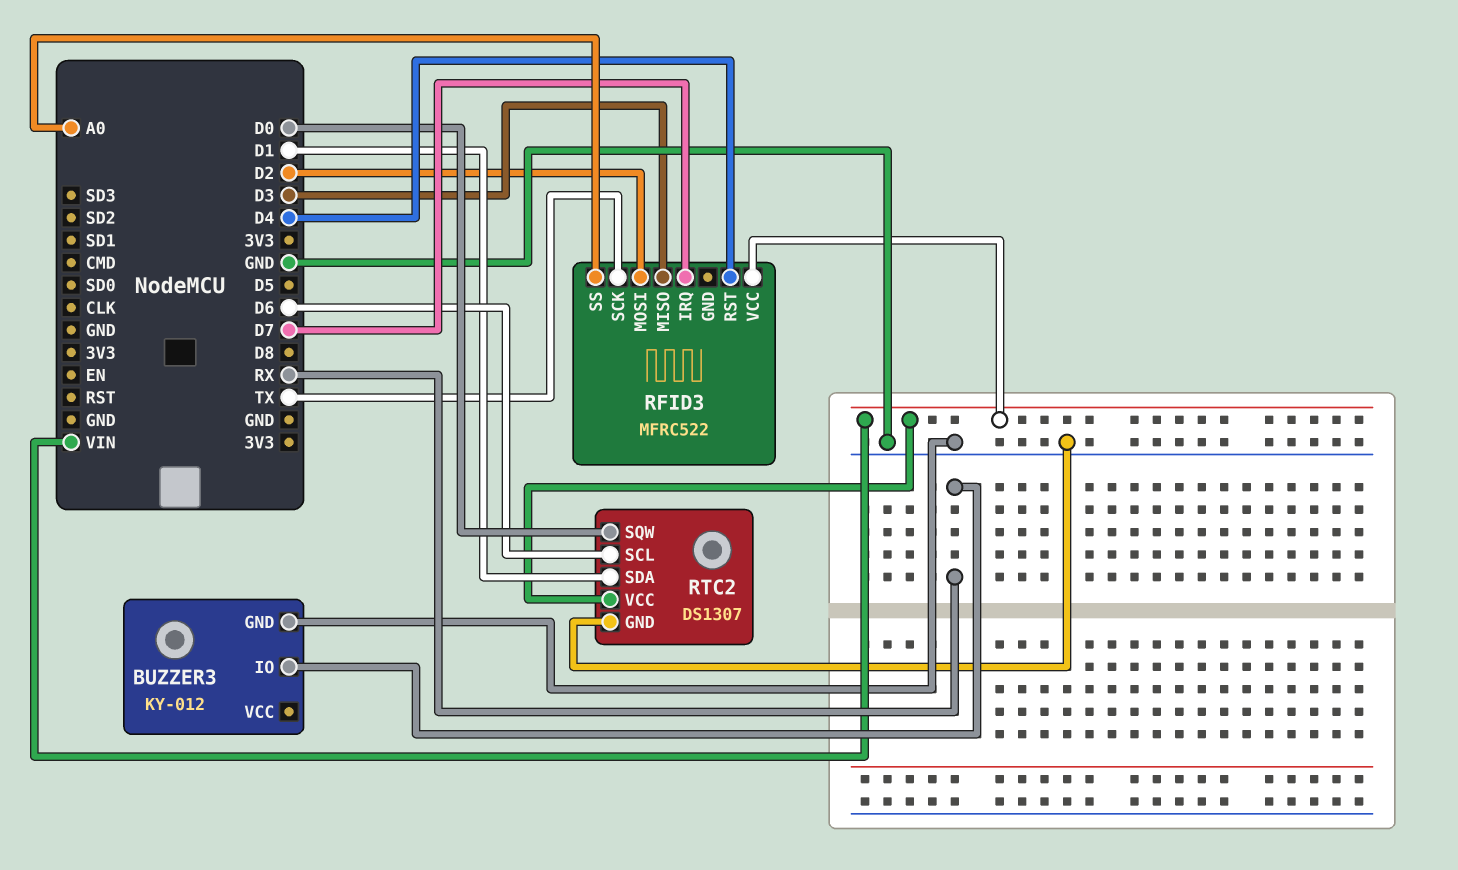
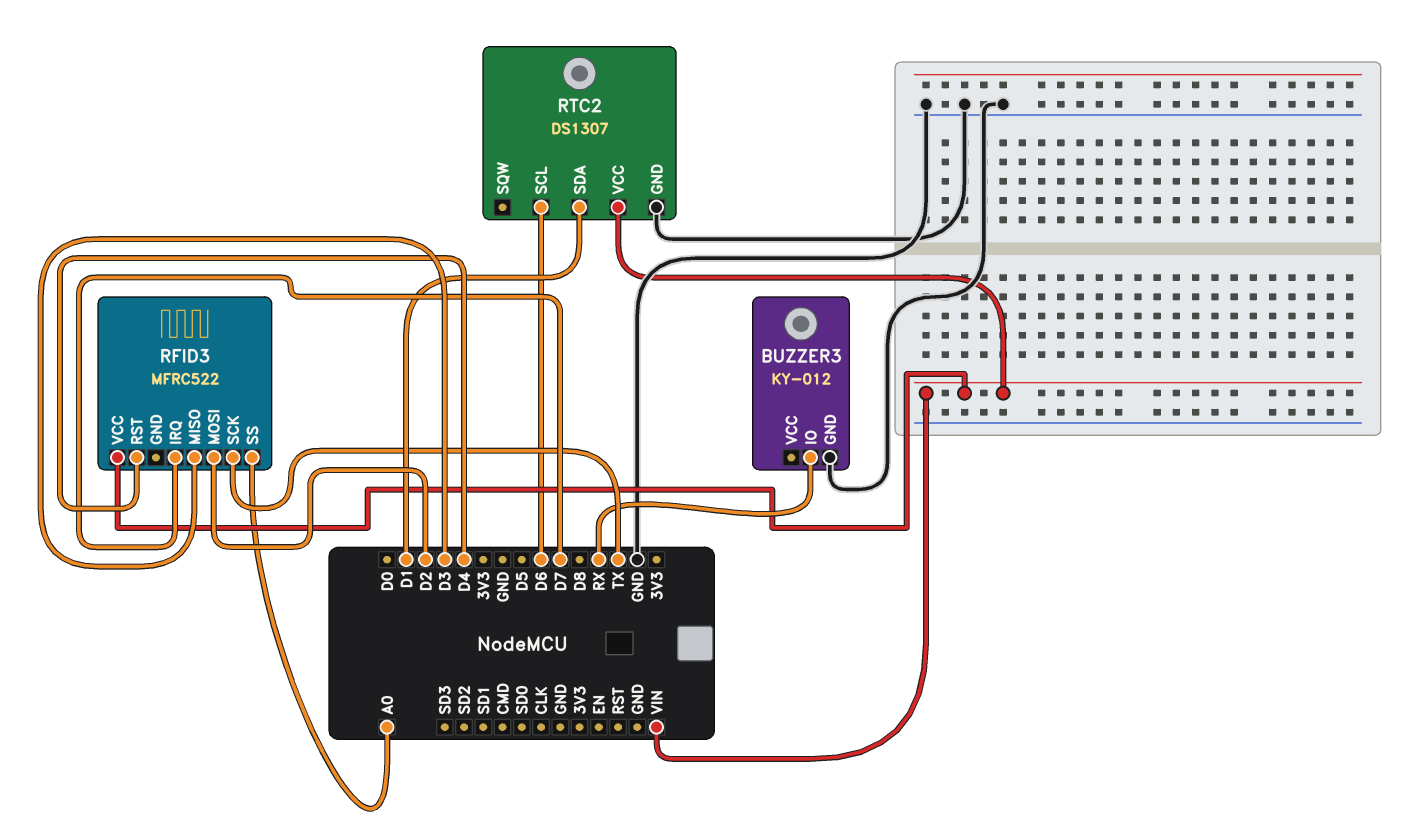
RTC2 pin SQW: D0 -> none

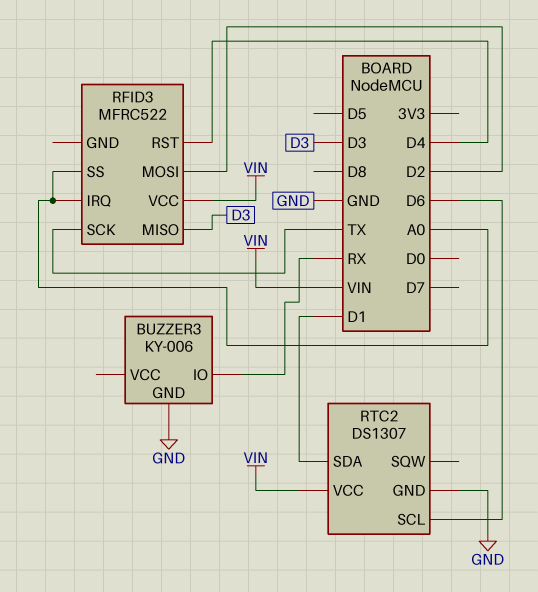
BUZZER3: KY-012 -> KY-006
RFID3 pin IRQ: D7 -> A0

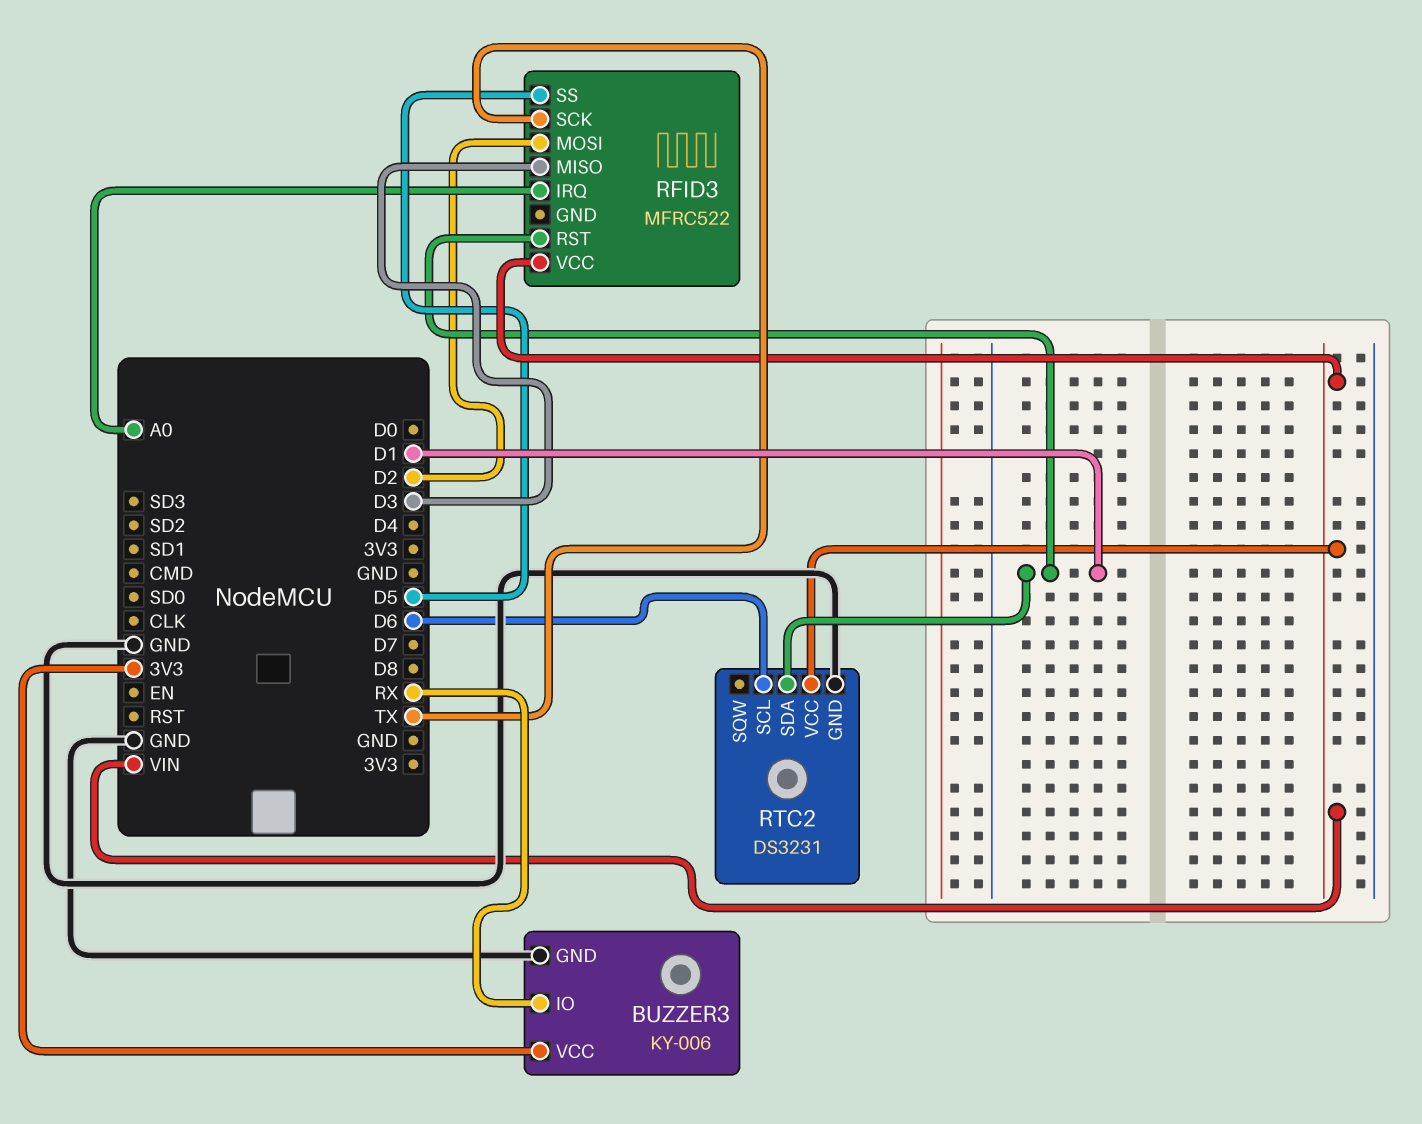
BUZZER3 pin VCC: none -> 3V3
RFID3 pin RST: D4 -> D1
RFID3 pin SS: A0 -> D5
RTC2: DS1307 -> DS3231

